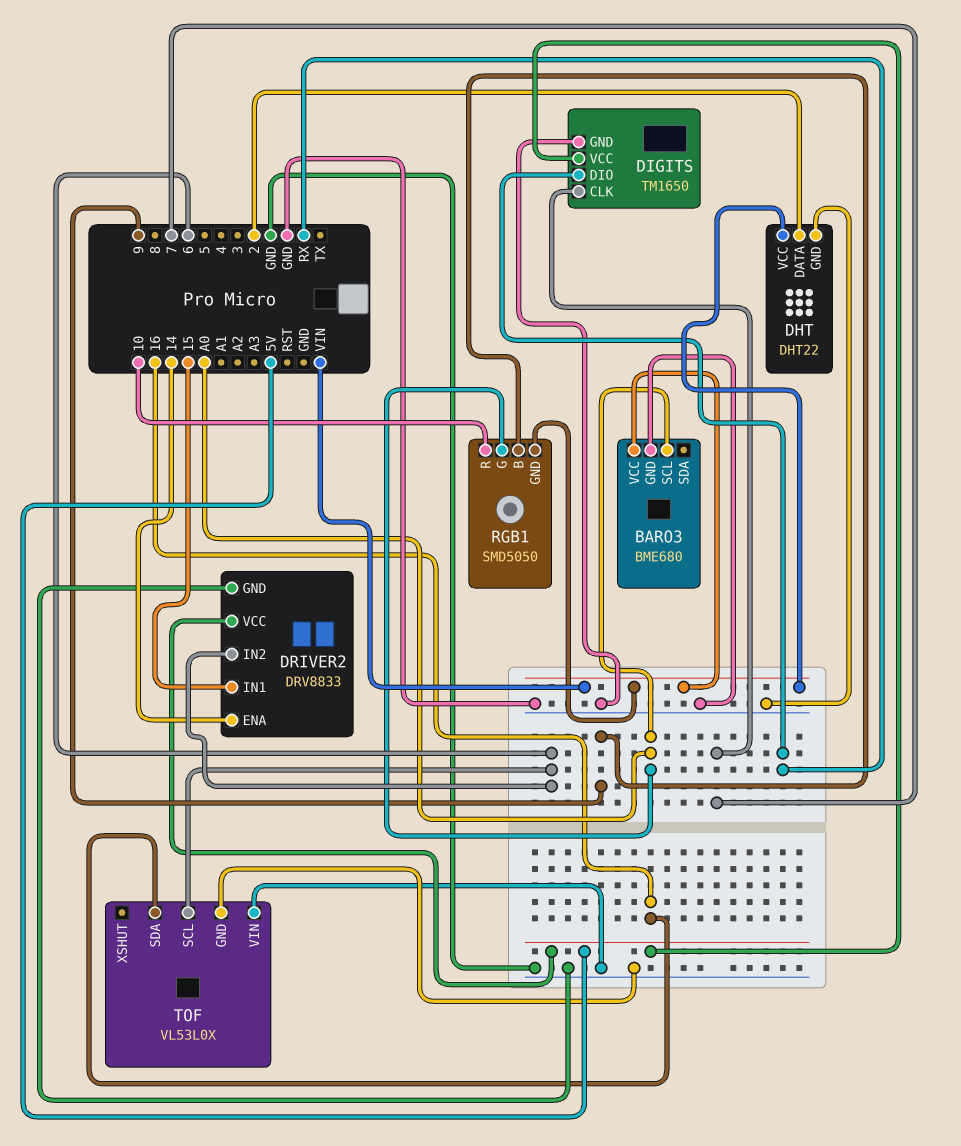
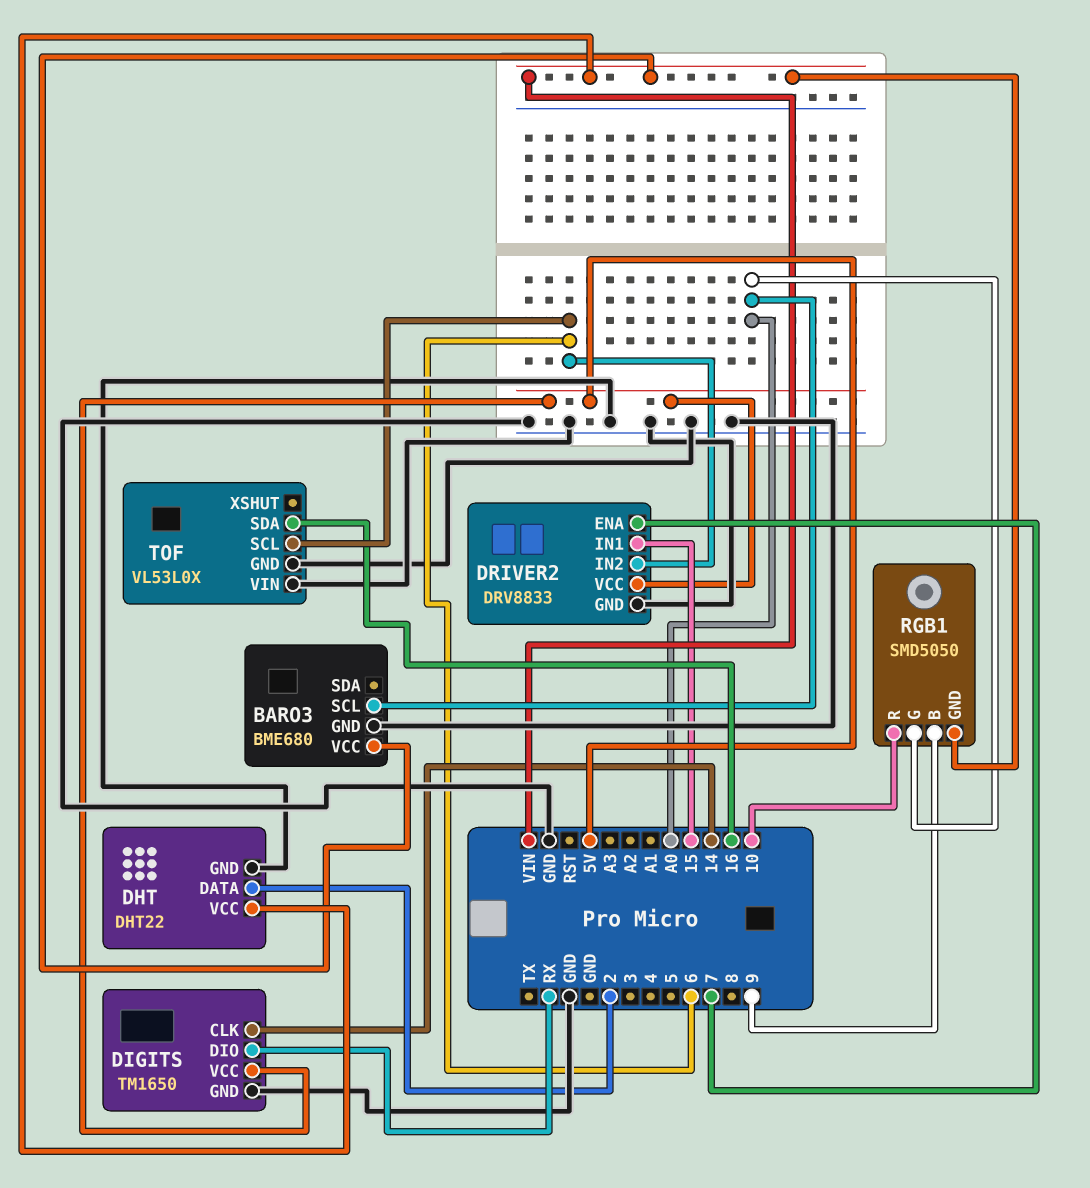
DIGITS pin CLK: 7 -> 14
DRIVER2 pin ENA: 14 -> 7

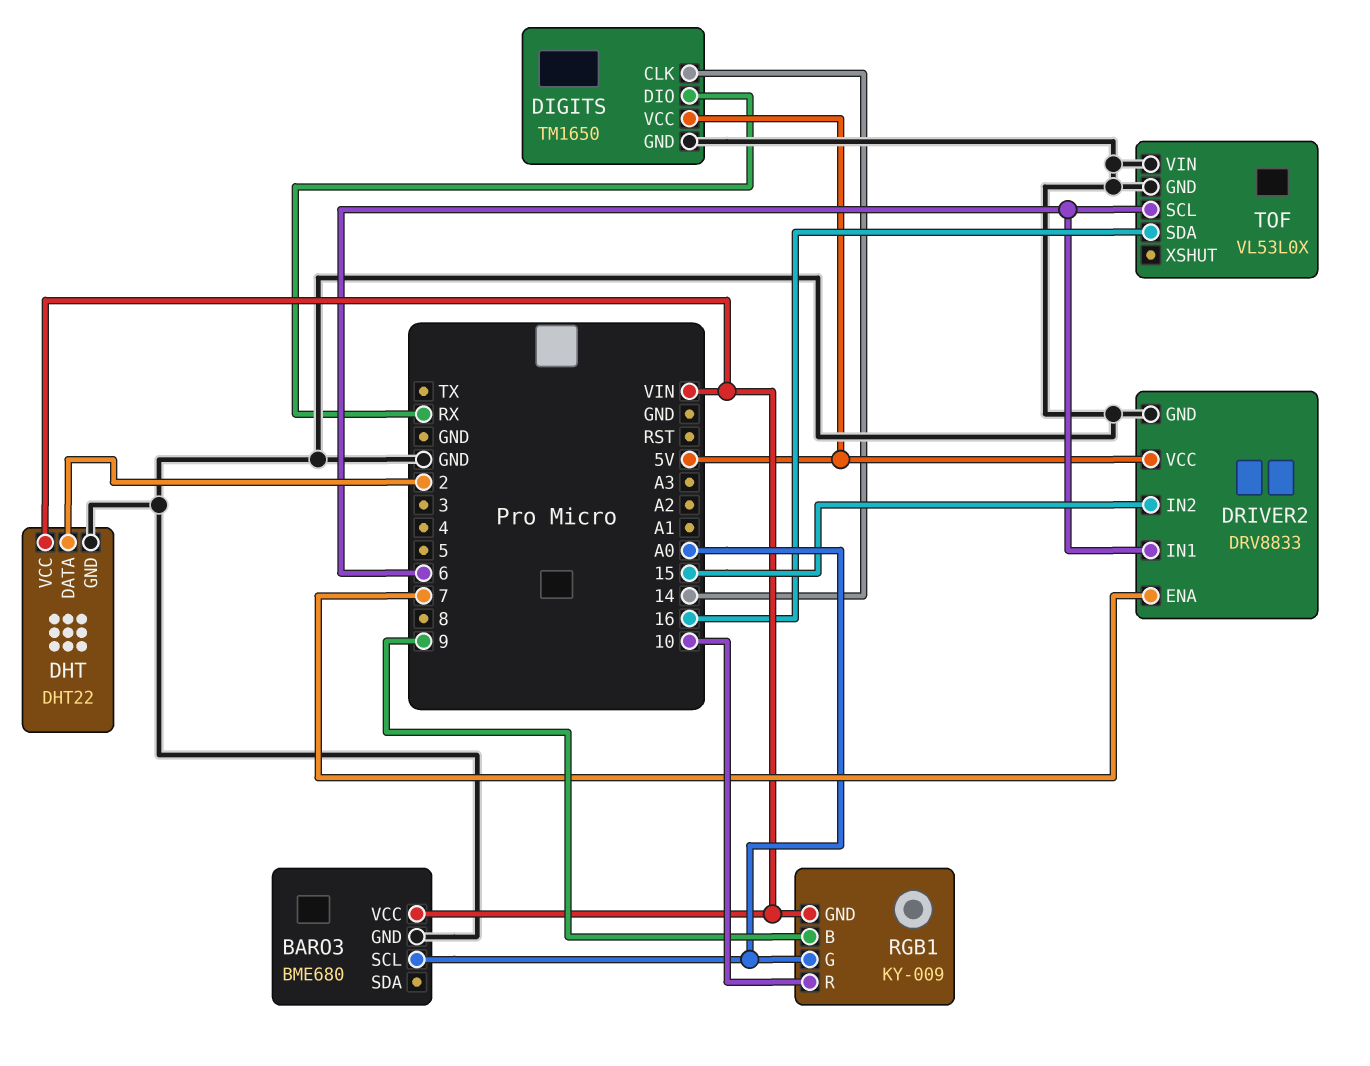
DRIVER2 pin IN1: 15 -> 6
DRIVER2 pin IN2: 6 -> 15
RGB1: SMD5050 -> KY-009

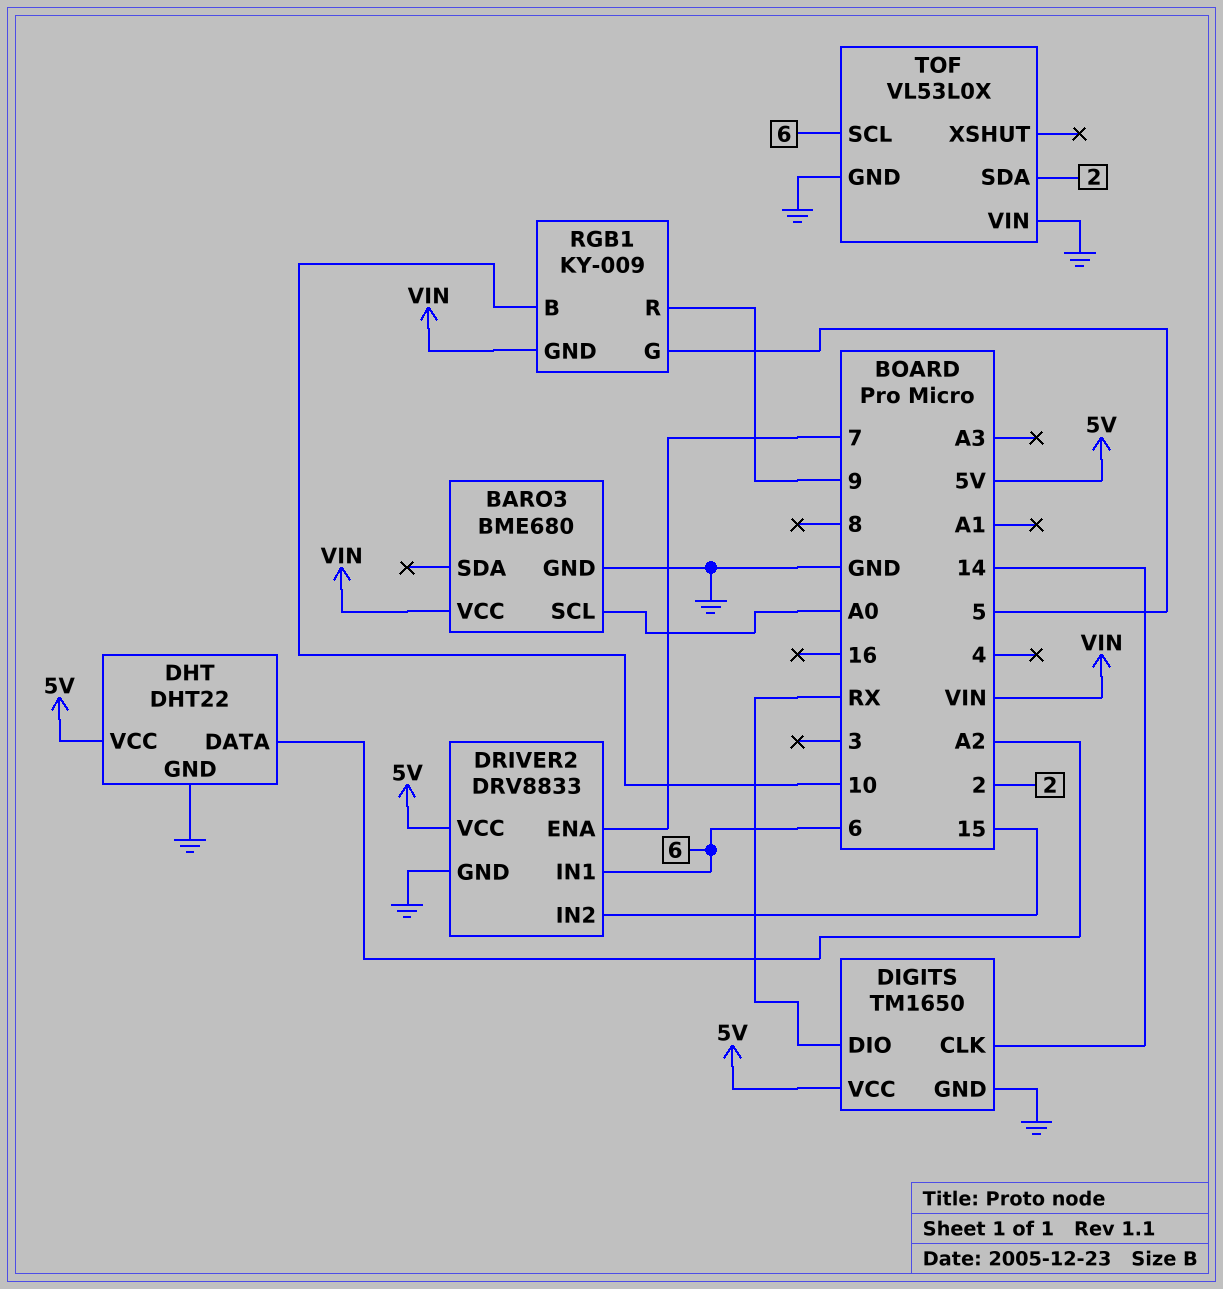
DHT pin DATA: 2 -> A2
DHT pin VCC: VIN -> 5V
RGB1 pin B: 9 -> 10
RGB1 pin G: A0 -> 5
RGB1 pin R: 10 -> 9
TOF pin SDA: 16 -> 2

